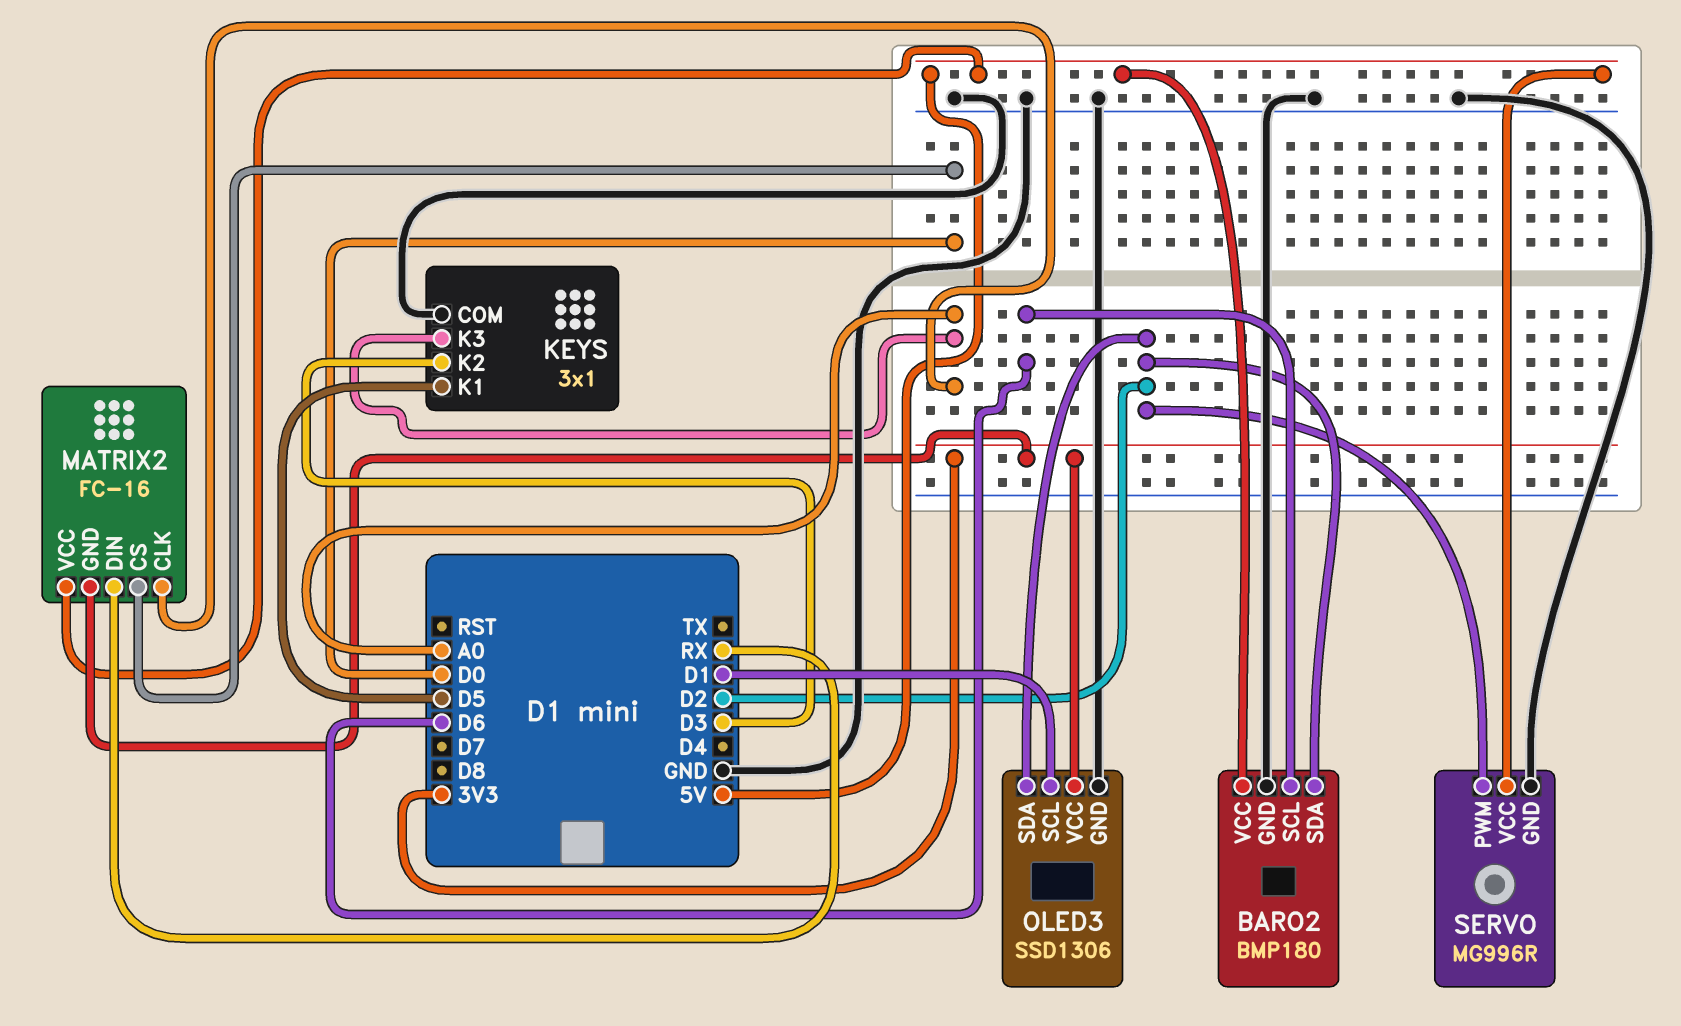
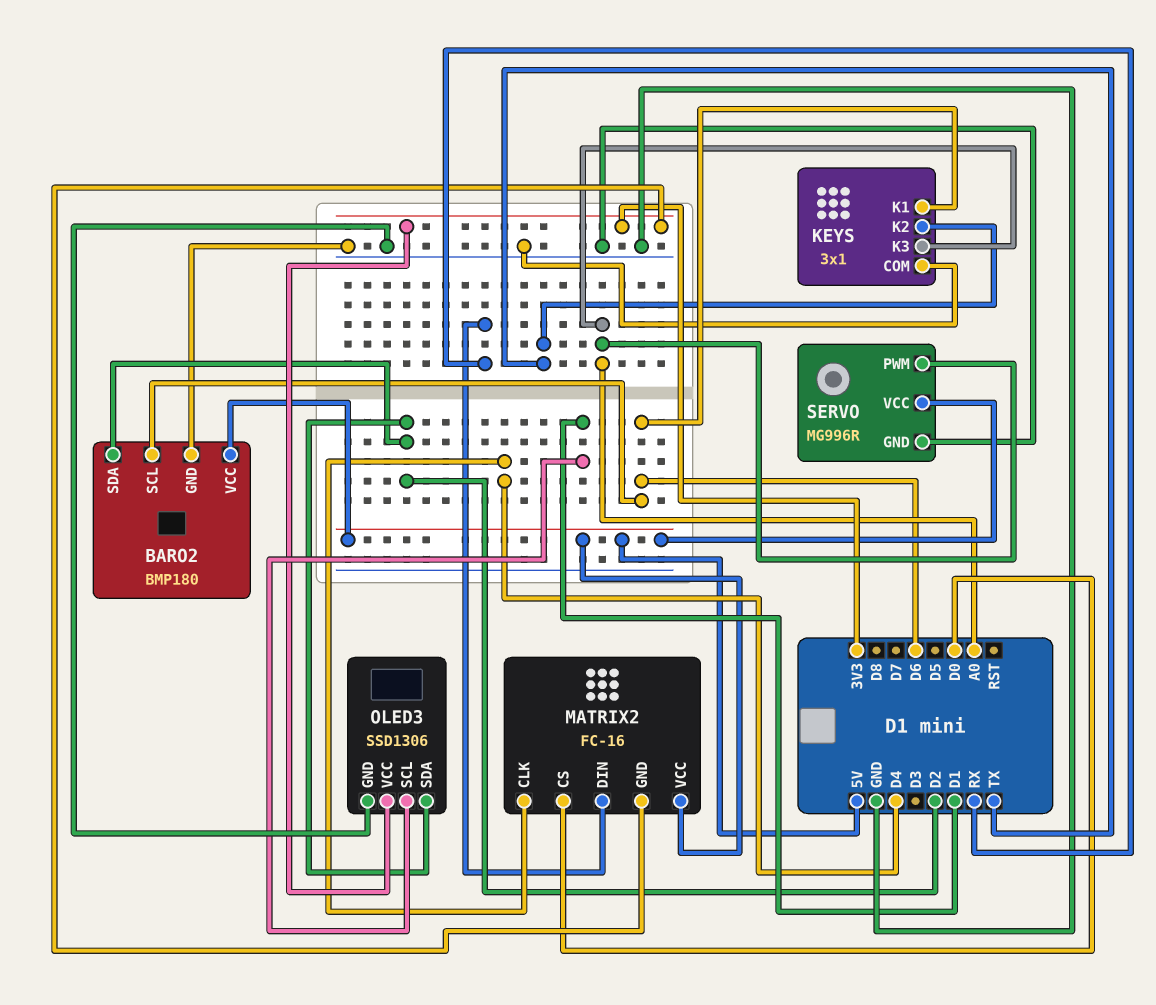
KEYS pin K1: D5 -> D6
KEYS pin K2: D3 -> TX
MATRIX2 pin CLK: A0 -> D4
SERVO pin PWM: D2 -> A0

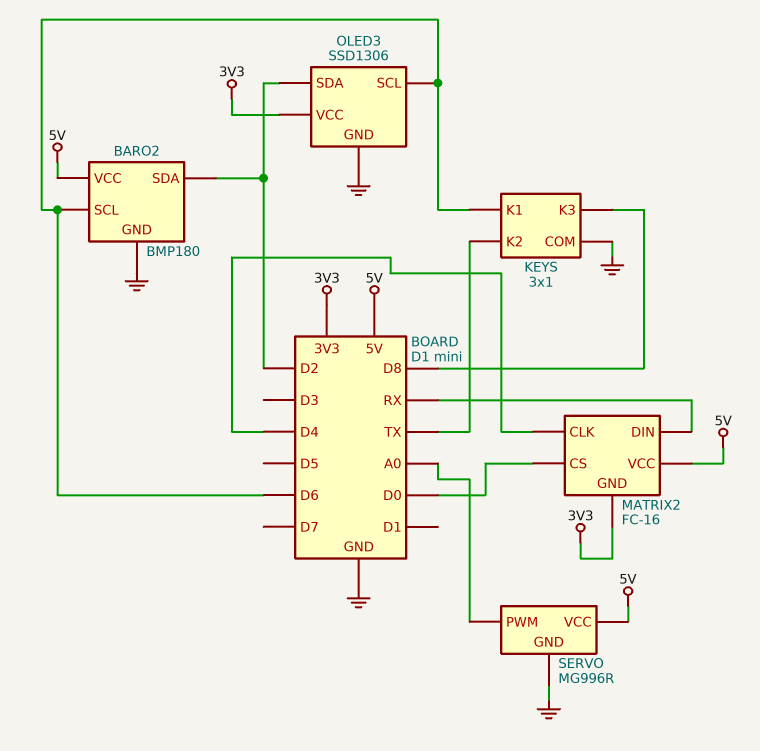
KEYS pin K3: A0 -> D8
OLED3 pin SCL: D1 -> D6

